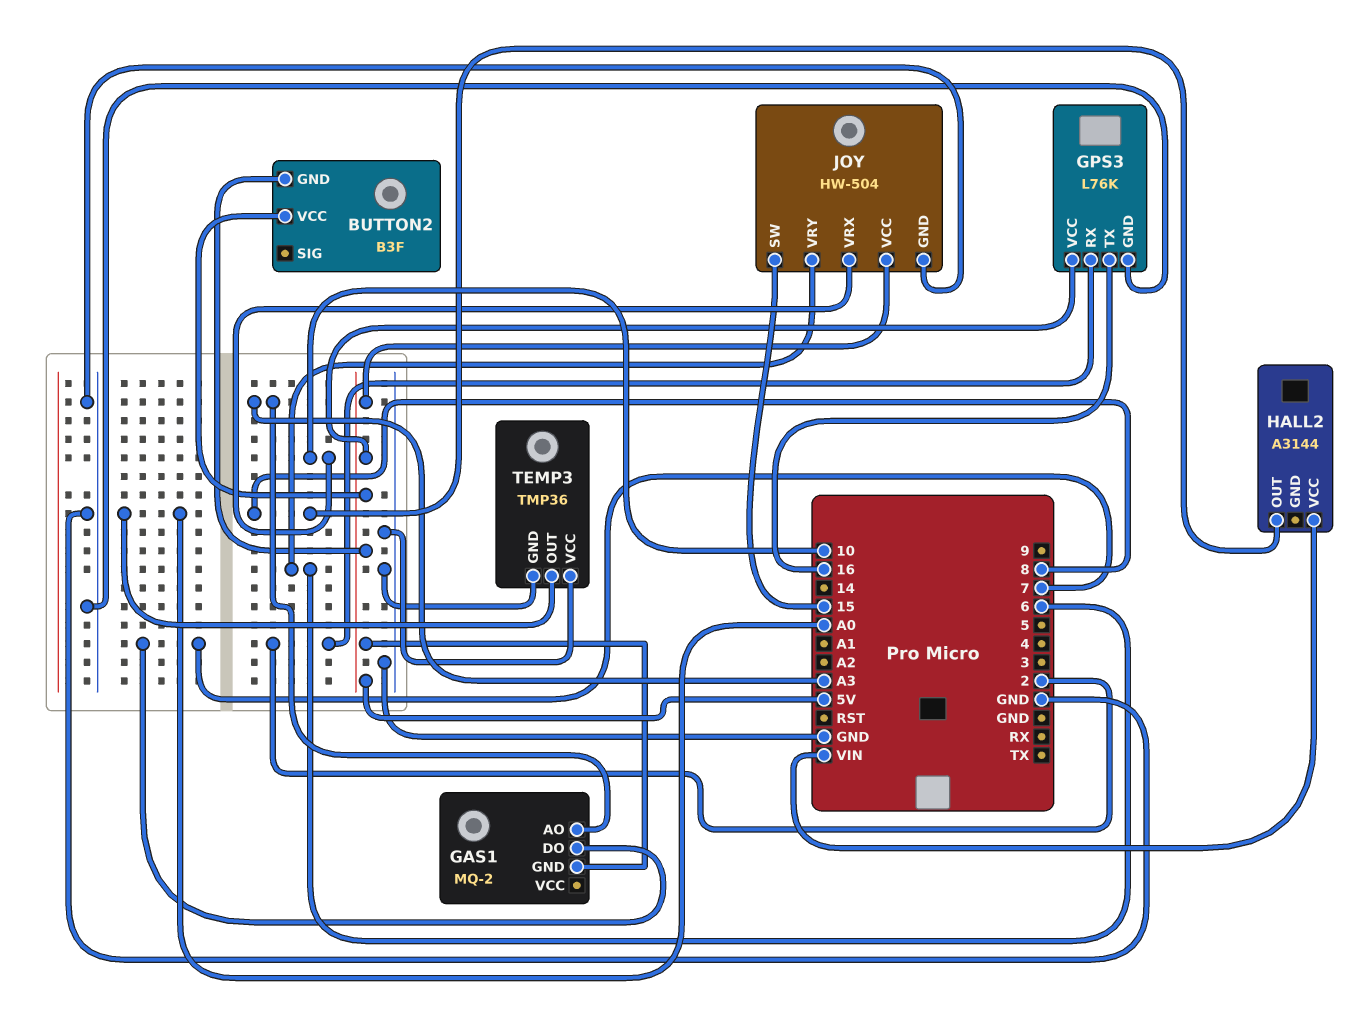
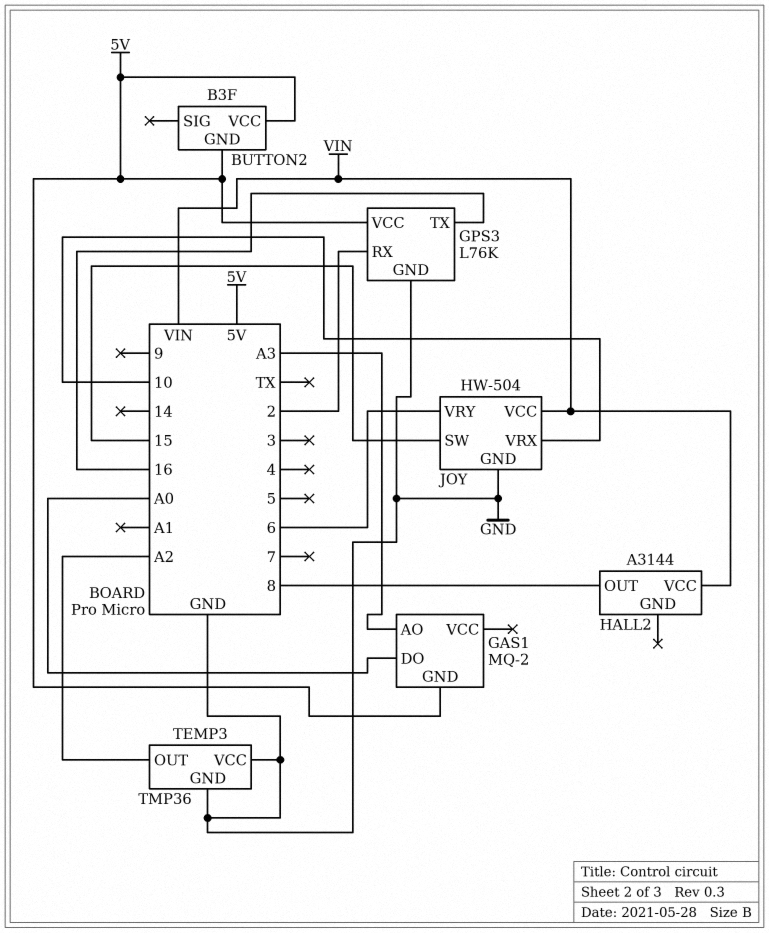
GAS1 pin DO: 7 -> A0
JOY pin VCC: 5V -> VIN
TEMP3 pin OUT: A0 -> A2

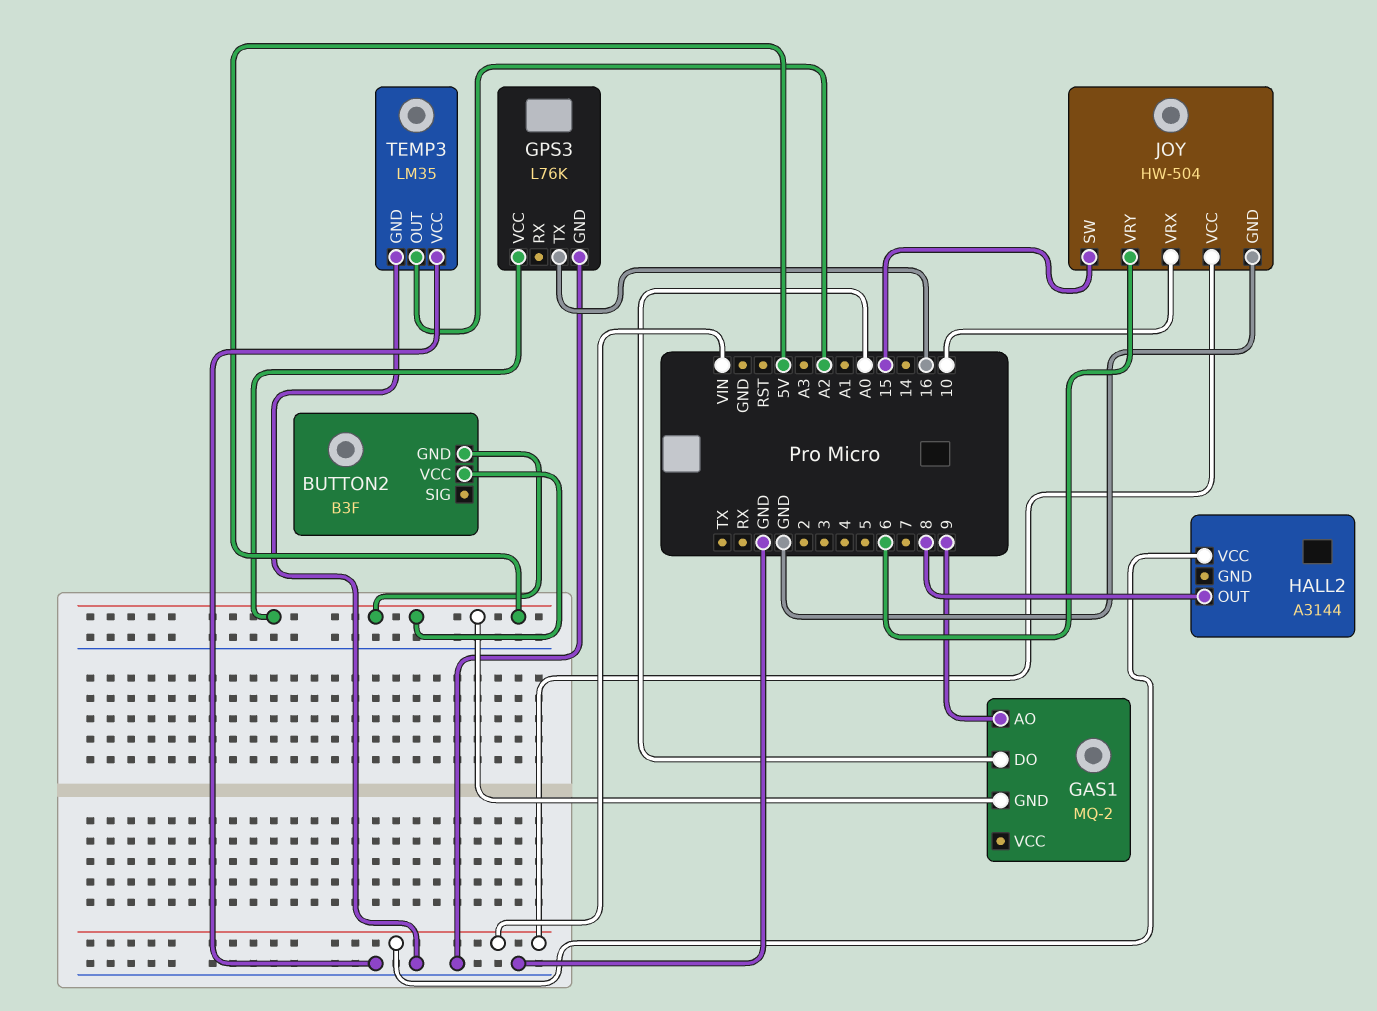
GAS1 pin AO: A3 -> 9
GPS3 pin RX: 2 -> none
TEMP3: TMP36 -> LM35

